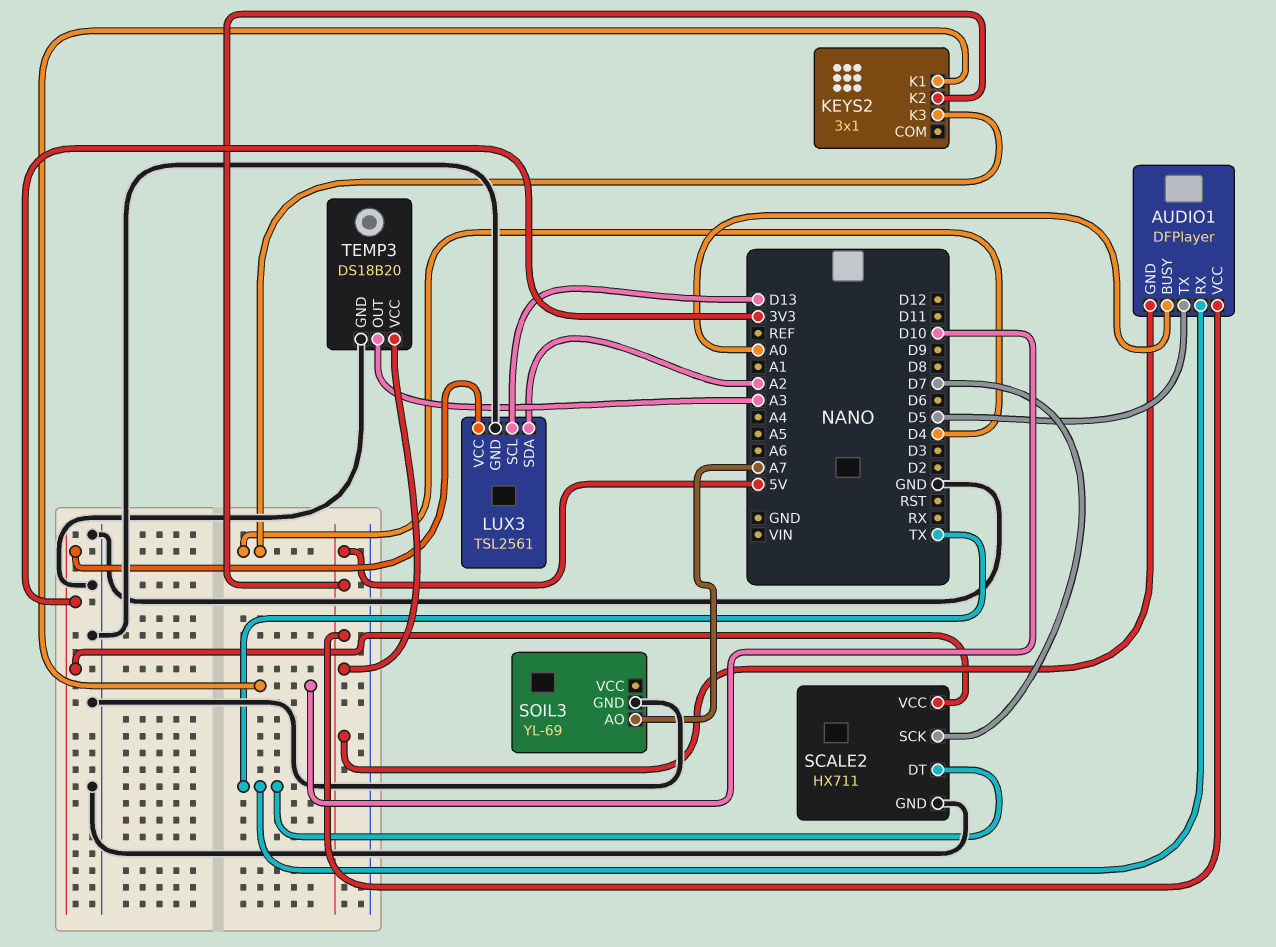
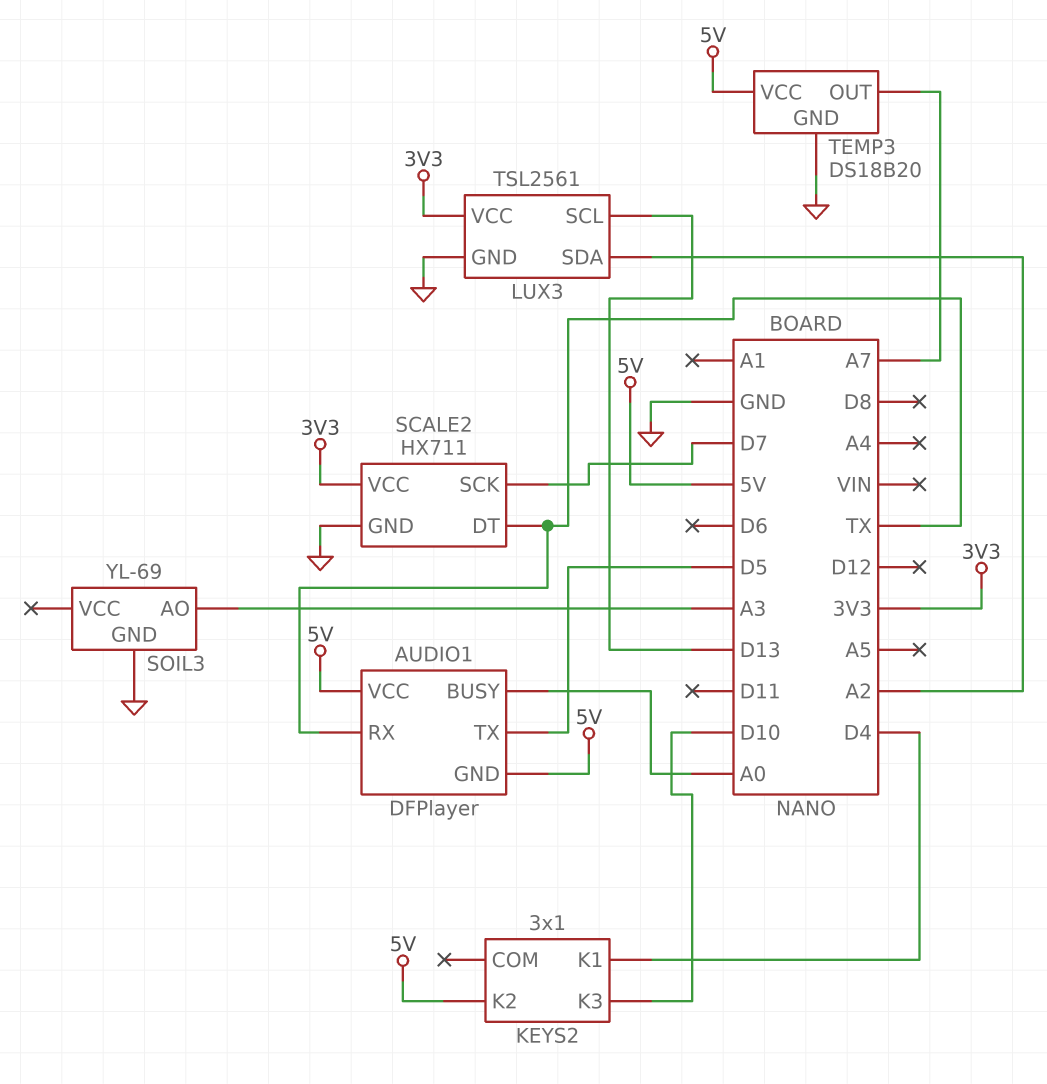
KEYS2 pin K1: D10 -> D4
KEYS2 pin K3: D4 -> D10
SOIL3 pin AO: A7 -> A3
TEMP3 pin OUT: A3 -> A7

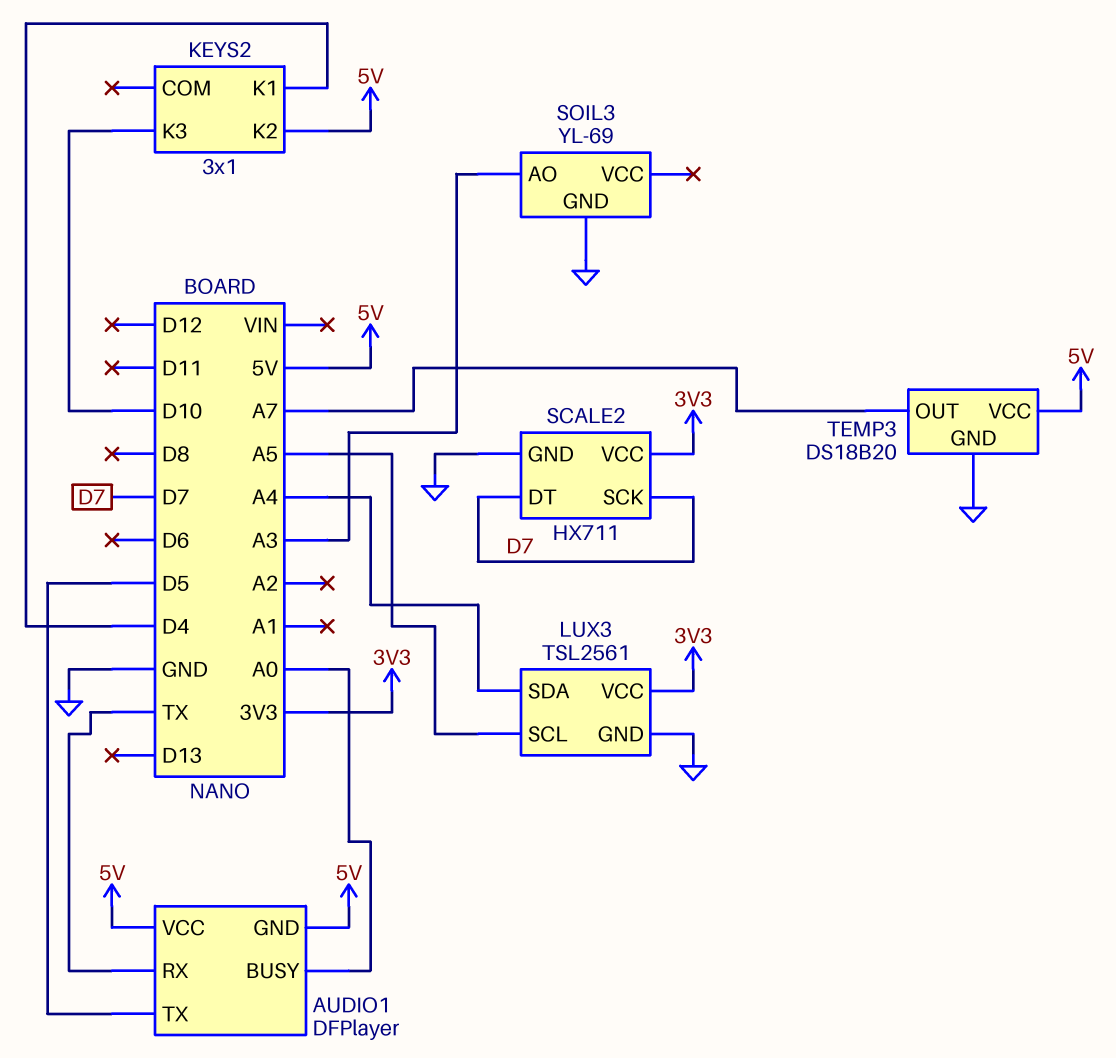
LUX3 pin SCL: D13 -> A5
LUX3 pin SDA: A2 -> A4
SCALE2 pin DT: TX -> D7

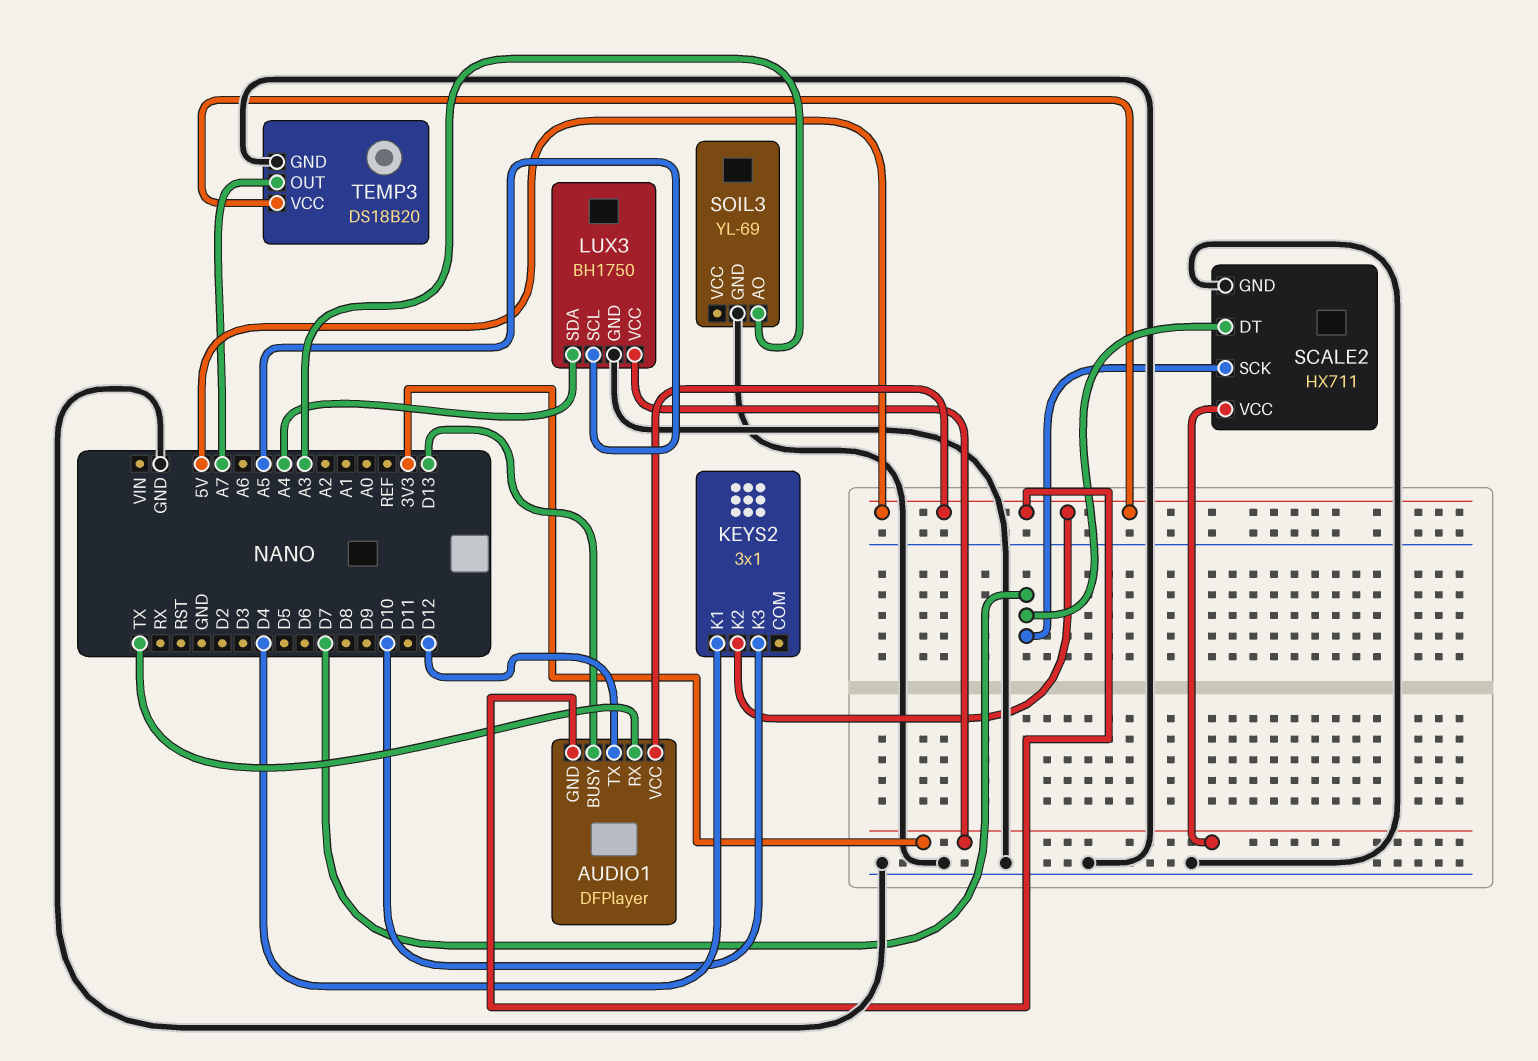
AUDIO1 pin BUSY: A0 -> D13
AUDIO1 pin TX: D5 -> D12
LUX3: TSL2561 -> BH1750

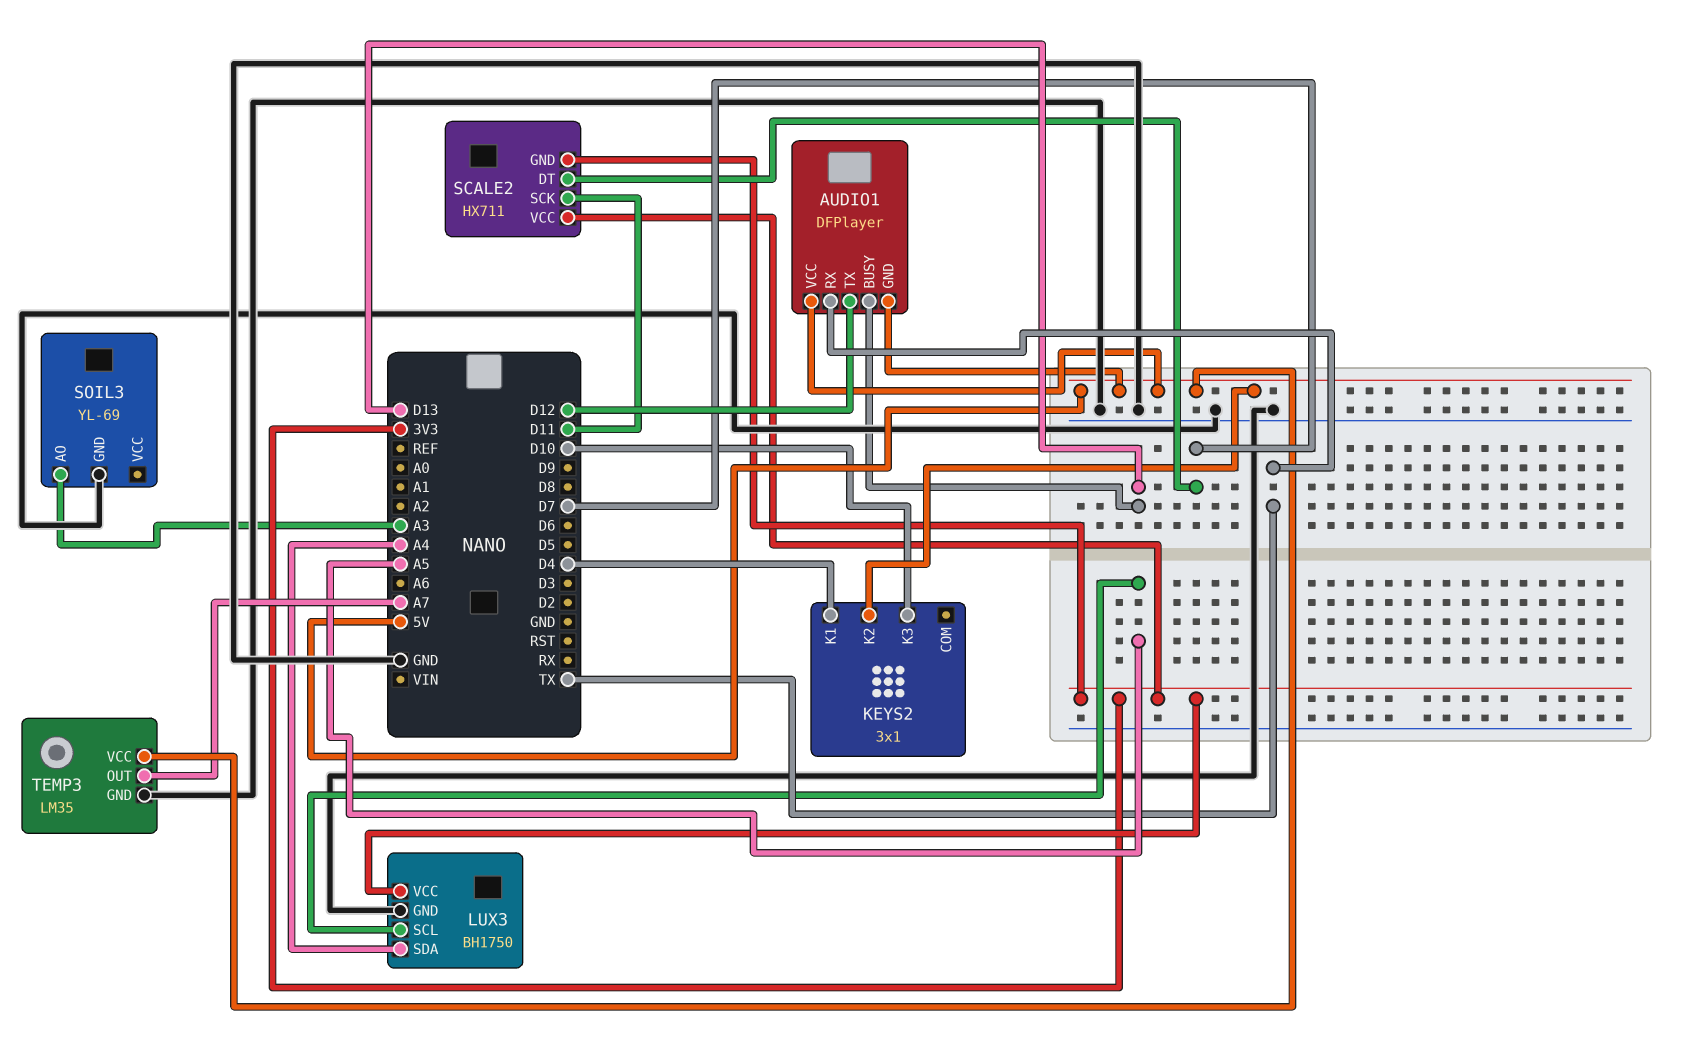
SCALE2 pin GND: GND -> 3V3
SCALE2 pin SCK: D7 -> D11
TEMP3: DS18B20 -> LM35

